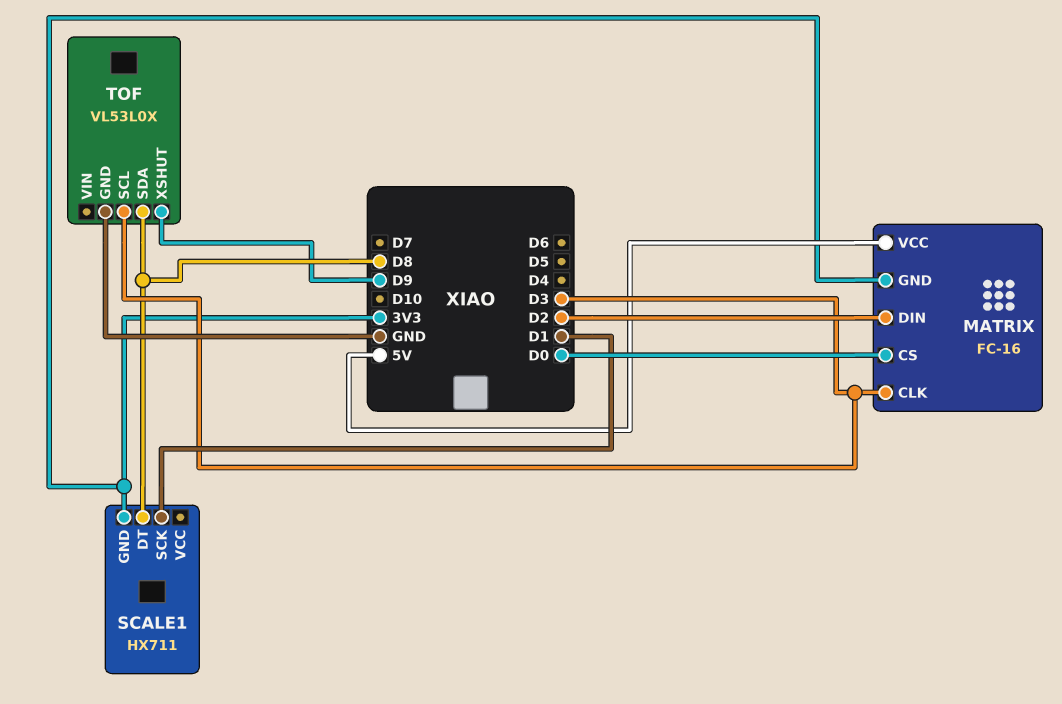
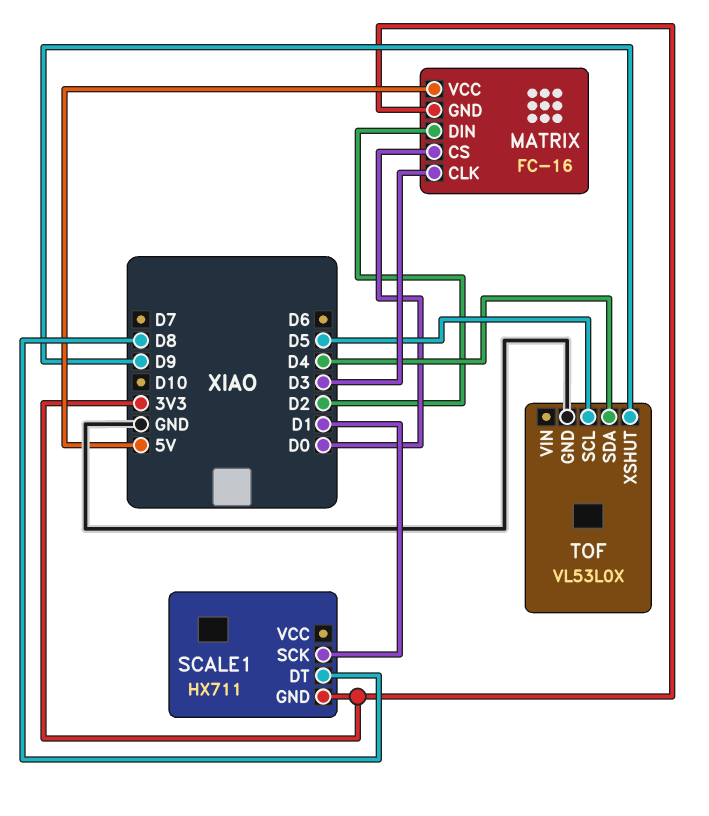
TOF pin SCL: D3 -> D5
TOF pin SDA: D8 -> D4

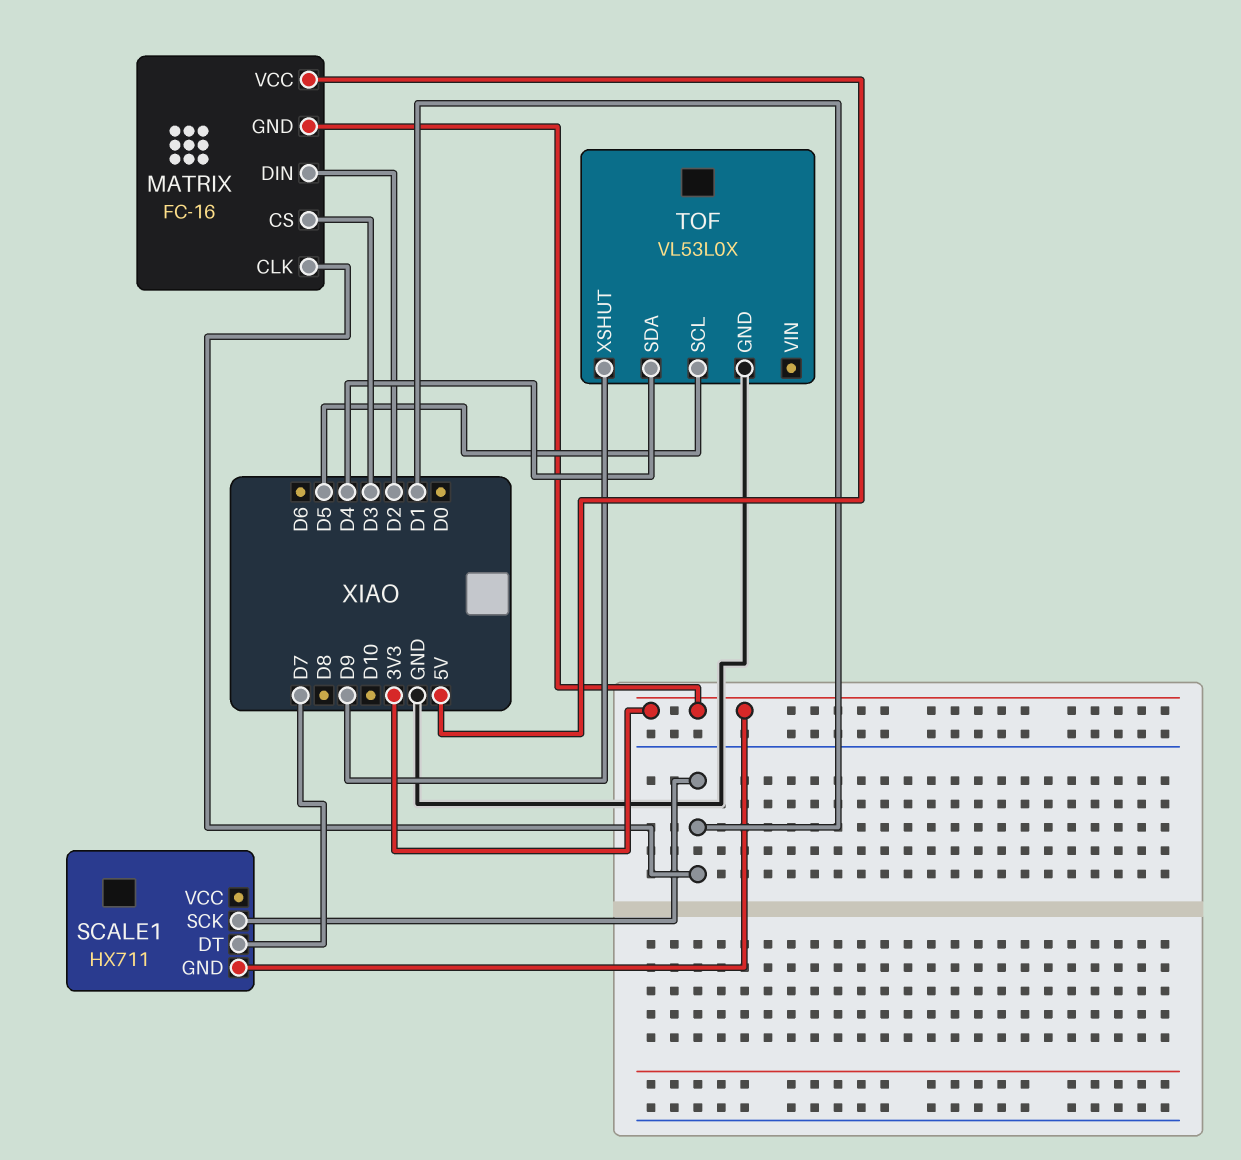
MATRIX pin CLK: D3 -> D1
MATRIX pin CS: D0 -> D3
SCALE1 pin DT: D8 -> D7

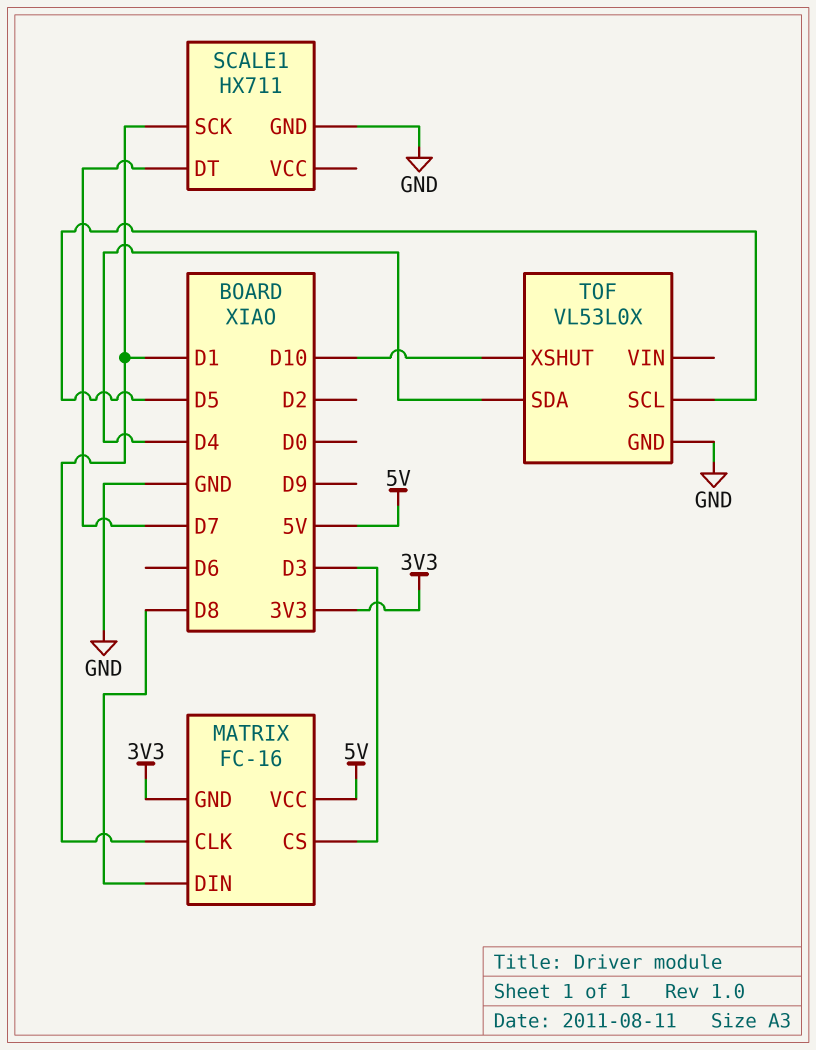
MATRIX pin DIN: D2 -> D8
SCALE1 pin GND: 3V3 -> GND
TOF pin XSHUT: D9 -> D10

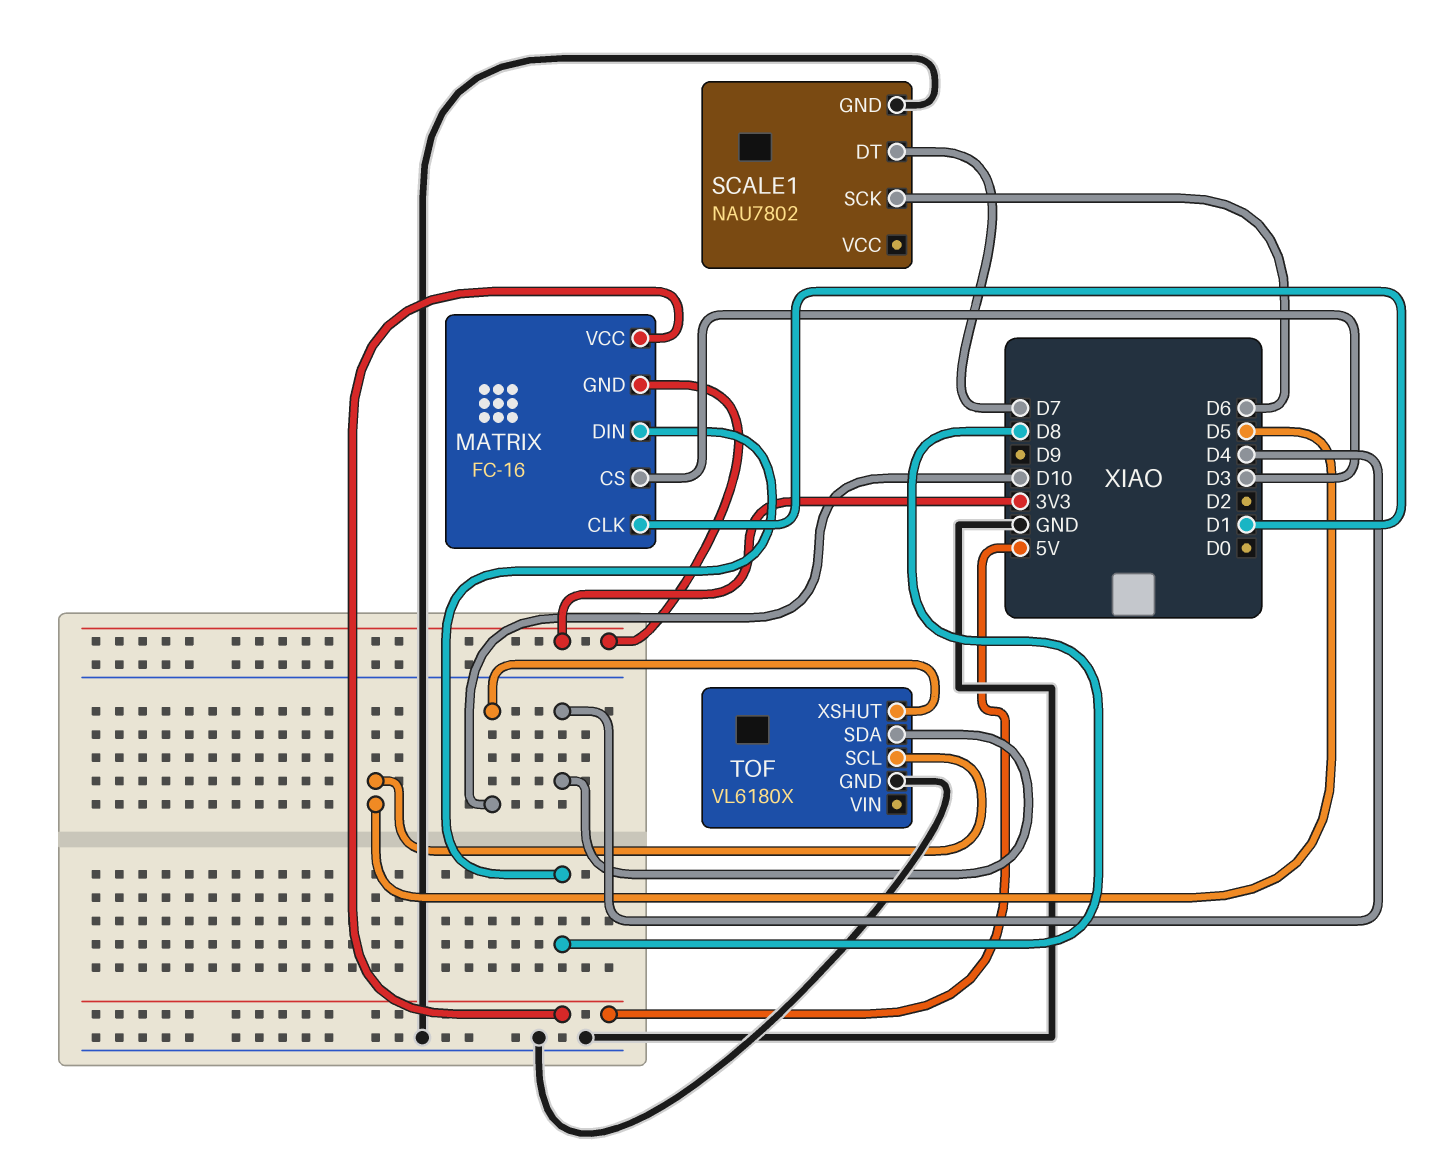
SCALE1: HX711 -> NAU7802
SCALE1 pin SCK: D1 -> D6
TOF: VL53L0X -> VL6180X

